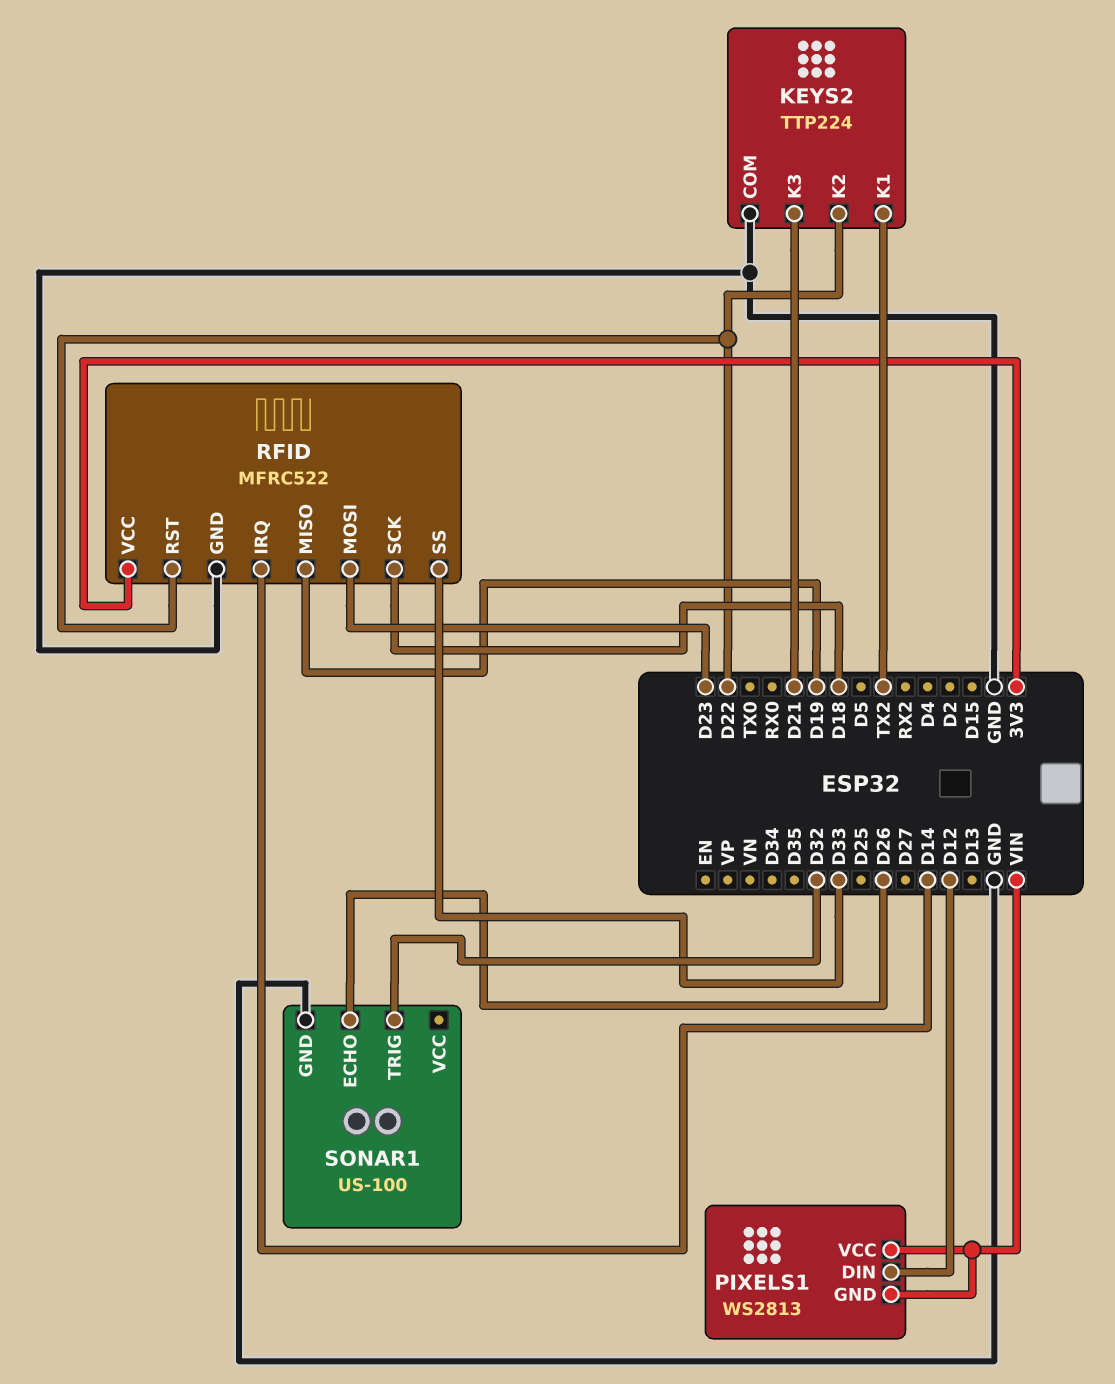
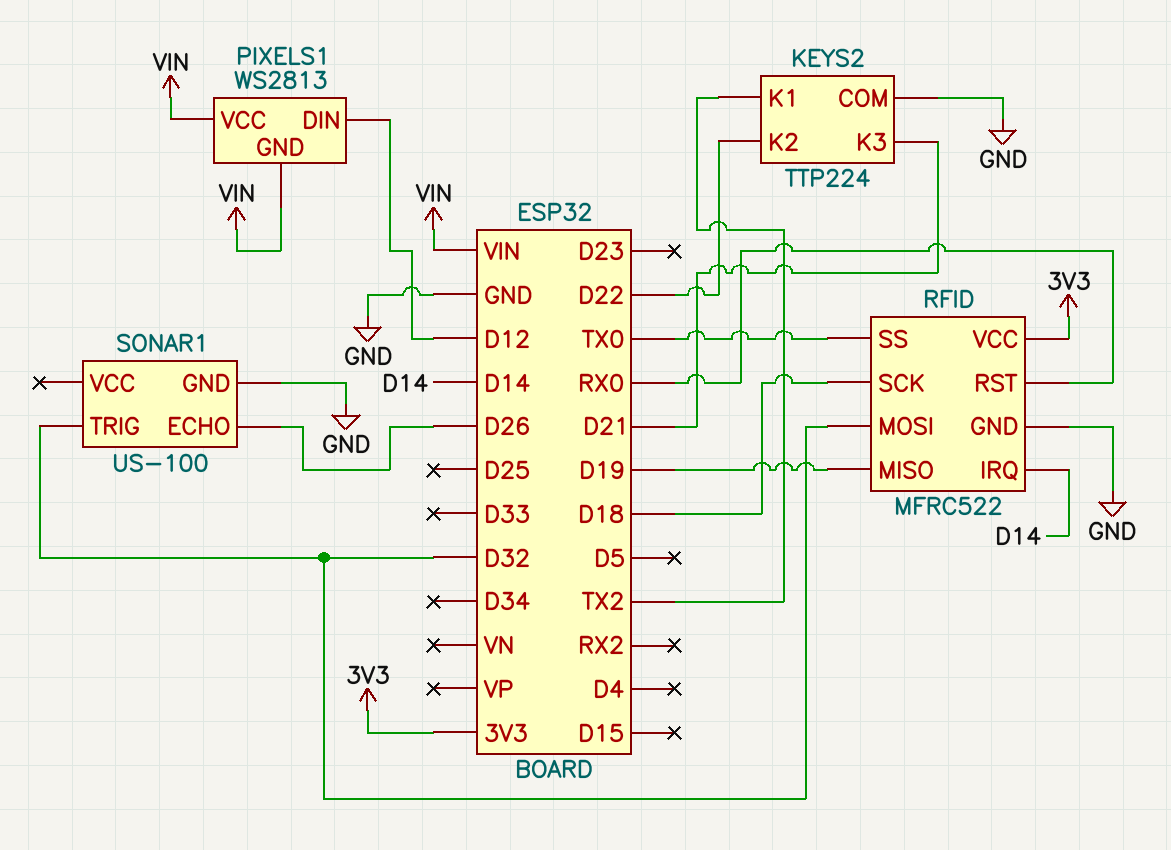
RFID pin MOSI: D23 -> D32
RFID pin RST: D22 -> RX0
RFID pin SS: D33 -> TX0

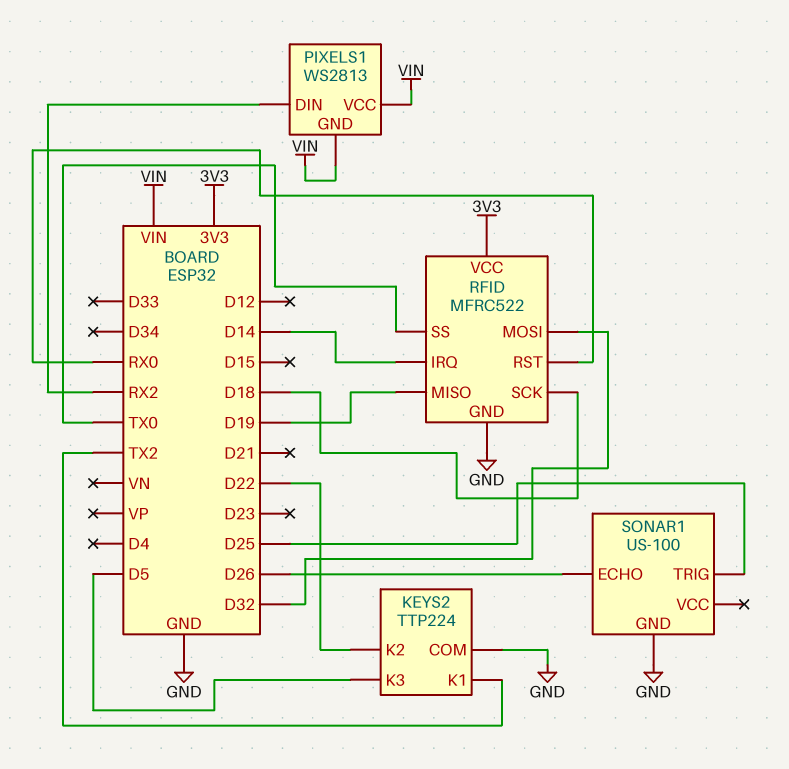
KEYS2 pin K3: D21 -> D5
PIXELS1 pin DIN: D12 -> RX2
SONAR1 pin TRIG: D32 -> D25

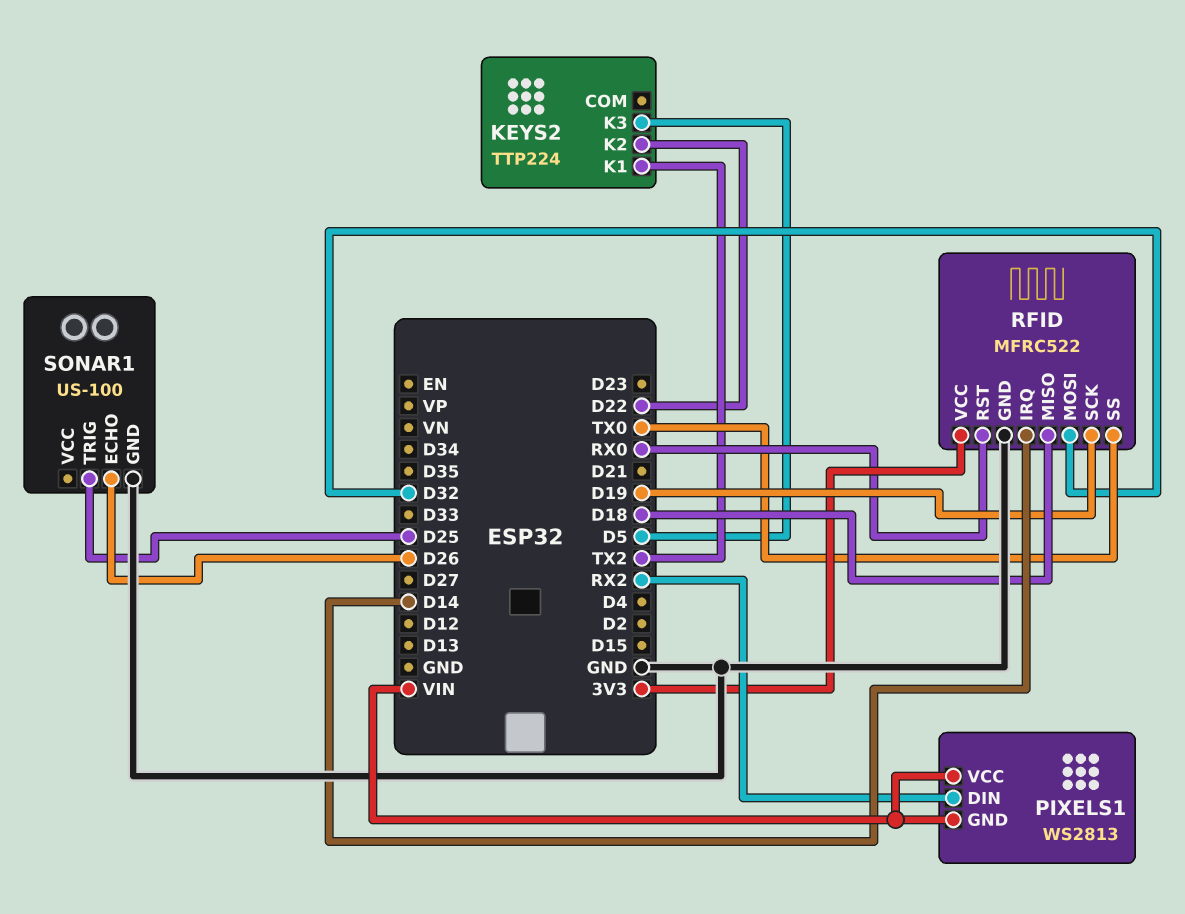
KEYS2 pin COM: GND -> none
RFID pin MISO: D19 -> D18
RFID pin SCK: D18 -> D19

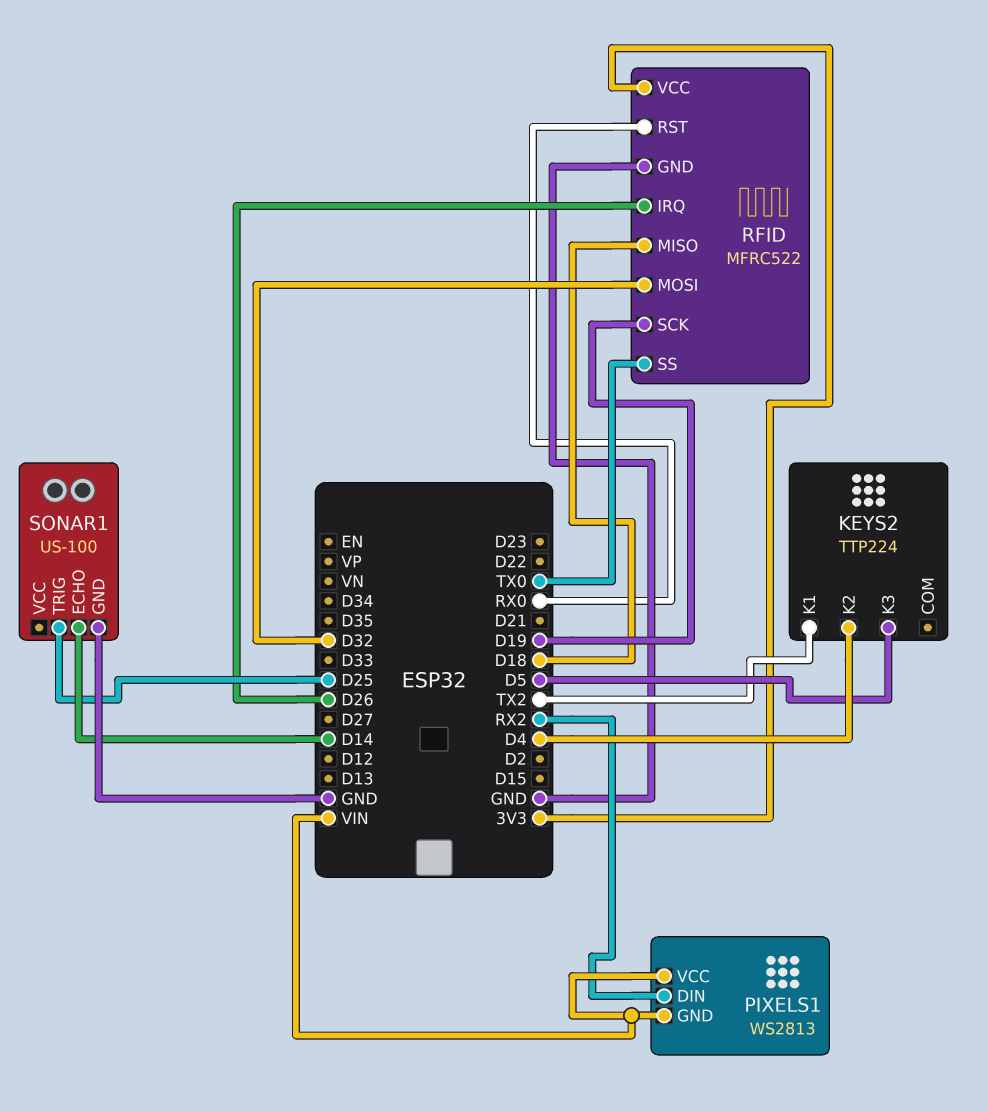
KEYS2 pin K2: D22 -> D4
RFID pin IRQ: D14 -> D26
SONAR1 pin ECHO: D26 -> D14

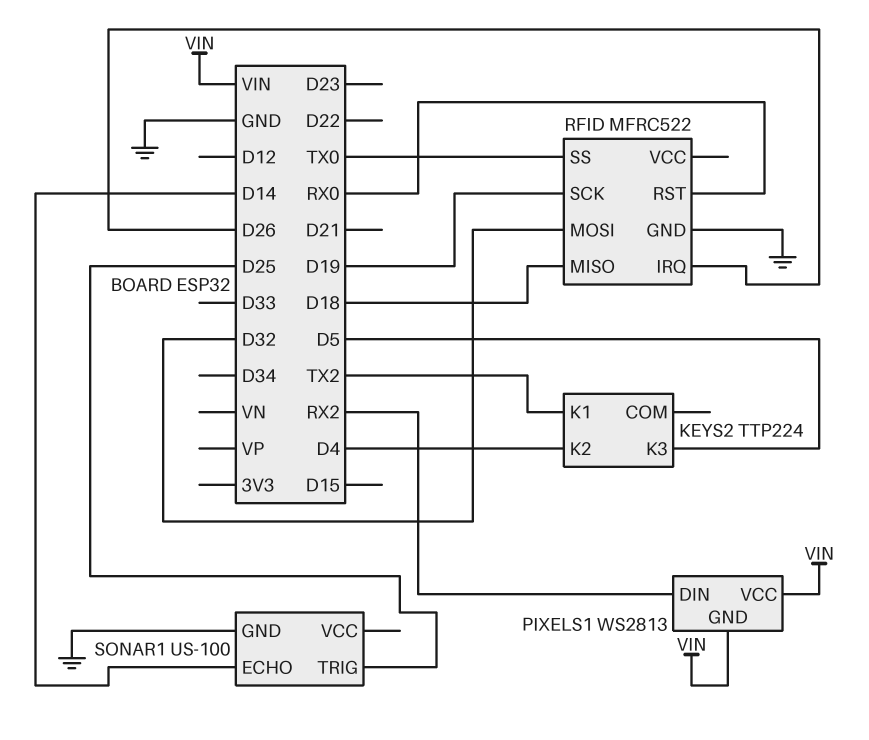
RFID pin VCC: 3V3 -> none

